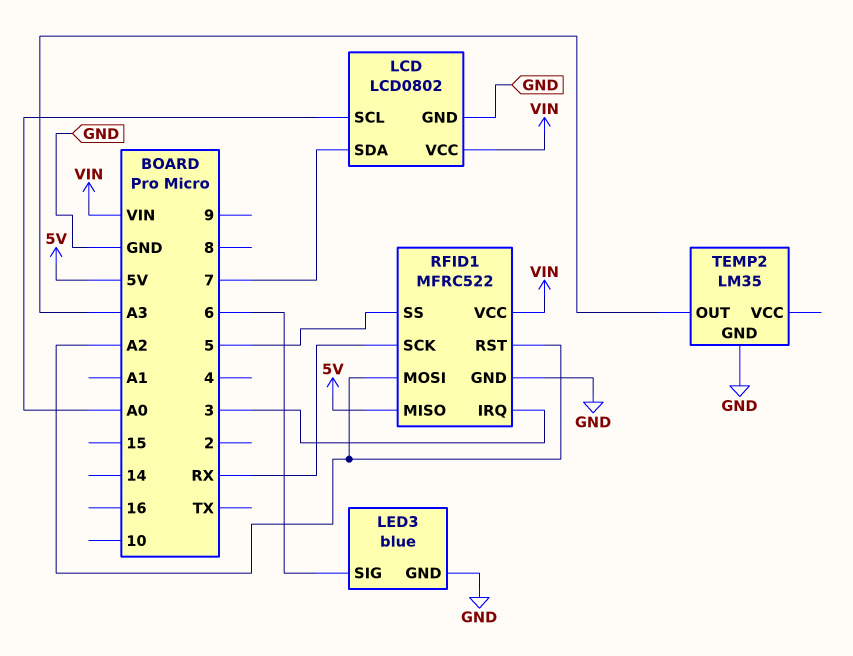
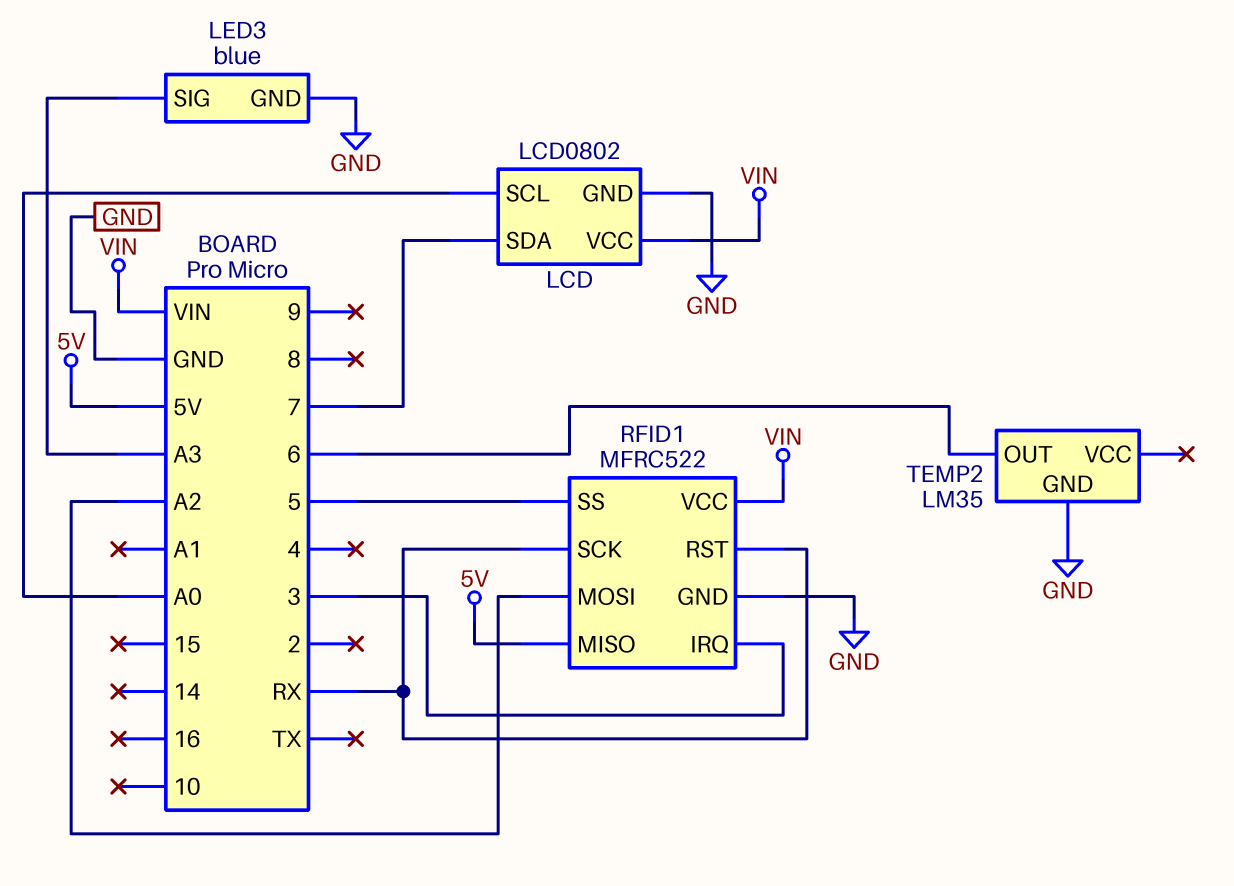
LED3 pin SIG: 6 -> A3
RFID1 pin RST: A2 -> RX
TEMP2 pin OUT: A3 -> 6

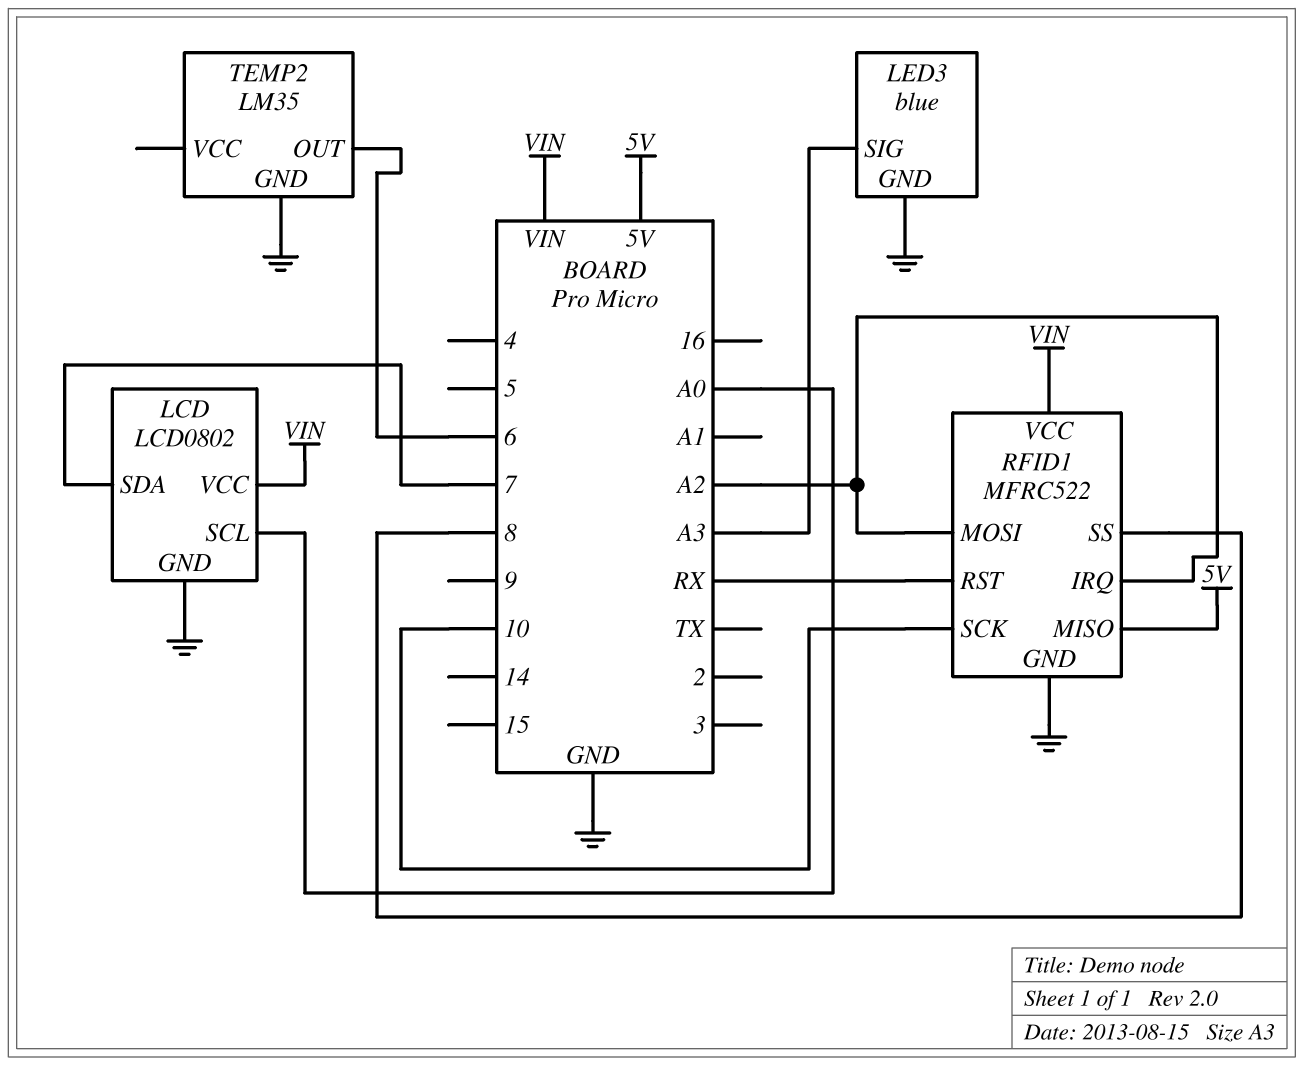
RFID1 pin IRQ: 3 -> A2
RFID1 pin SCK: RX -> 10
RFID1 pin SS: 5 -> 8

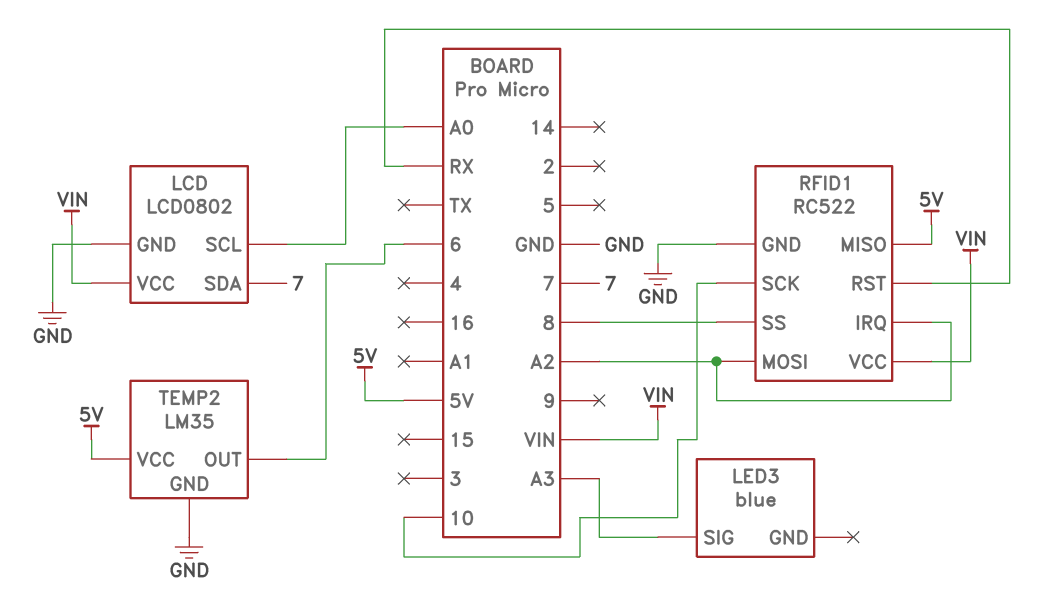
LED3 pin GND: GND -> none
RFID1: MFRC522 -> RC522
TEMP2 pin VCC: none -> 5V

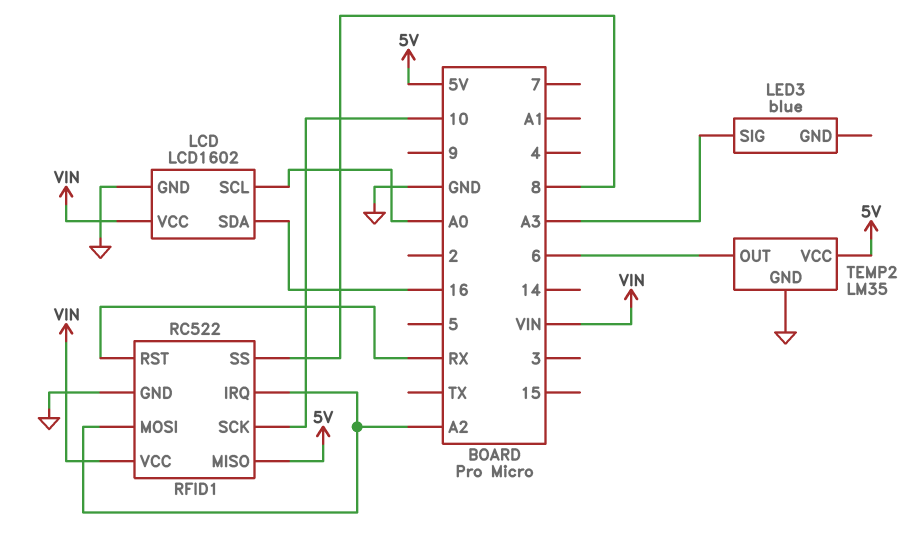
LCD: LCD0802 -> LCD1602
LCD pin SDA: 7 -> 16

